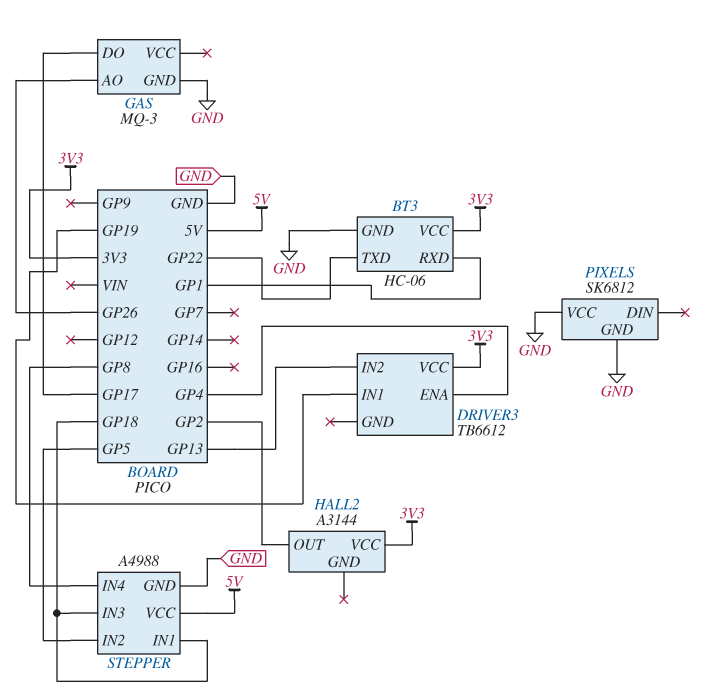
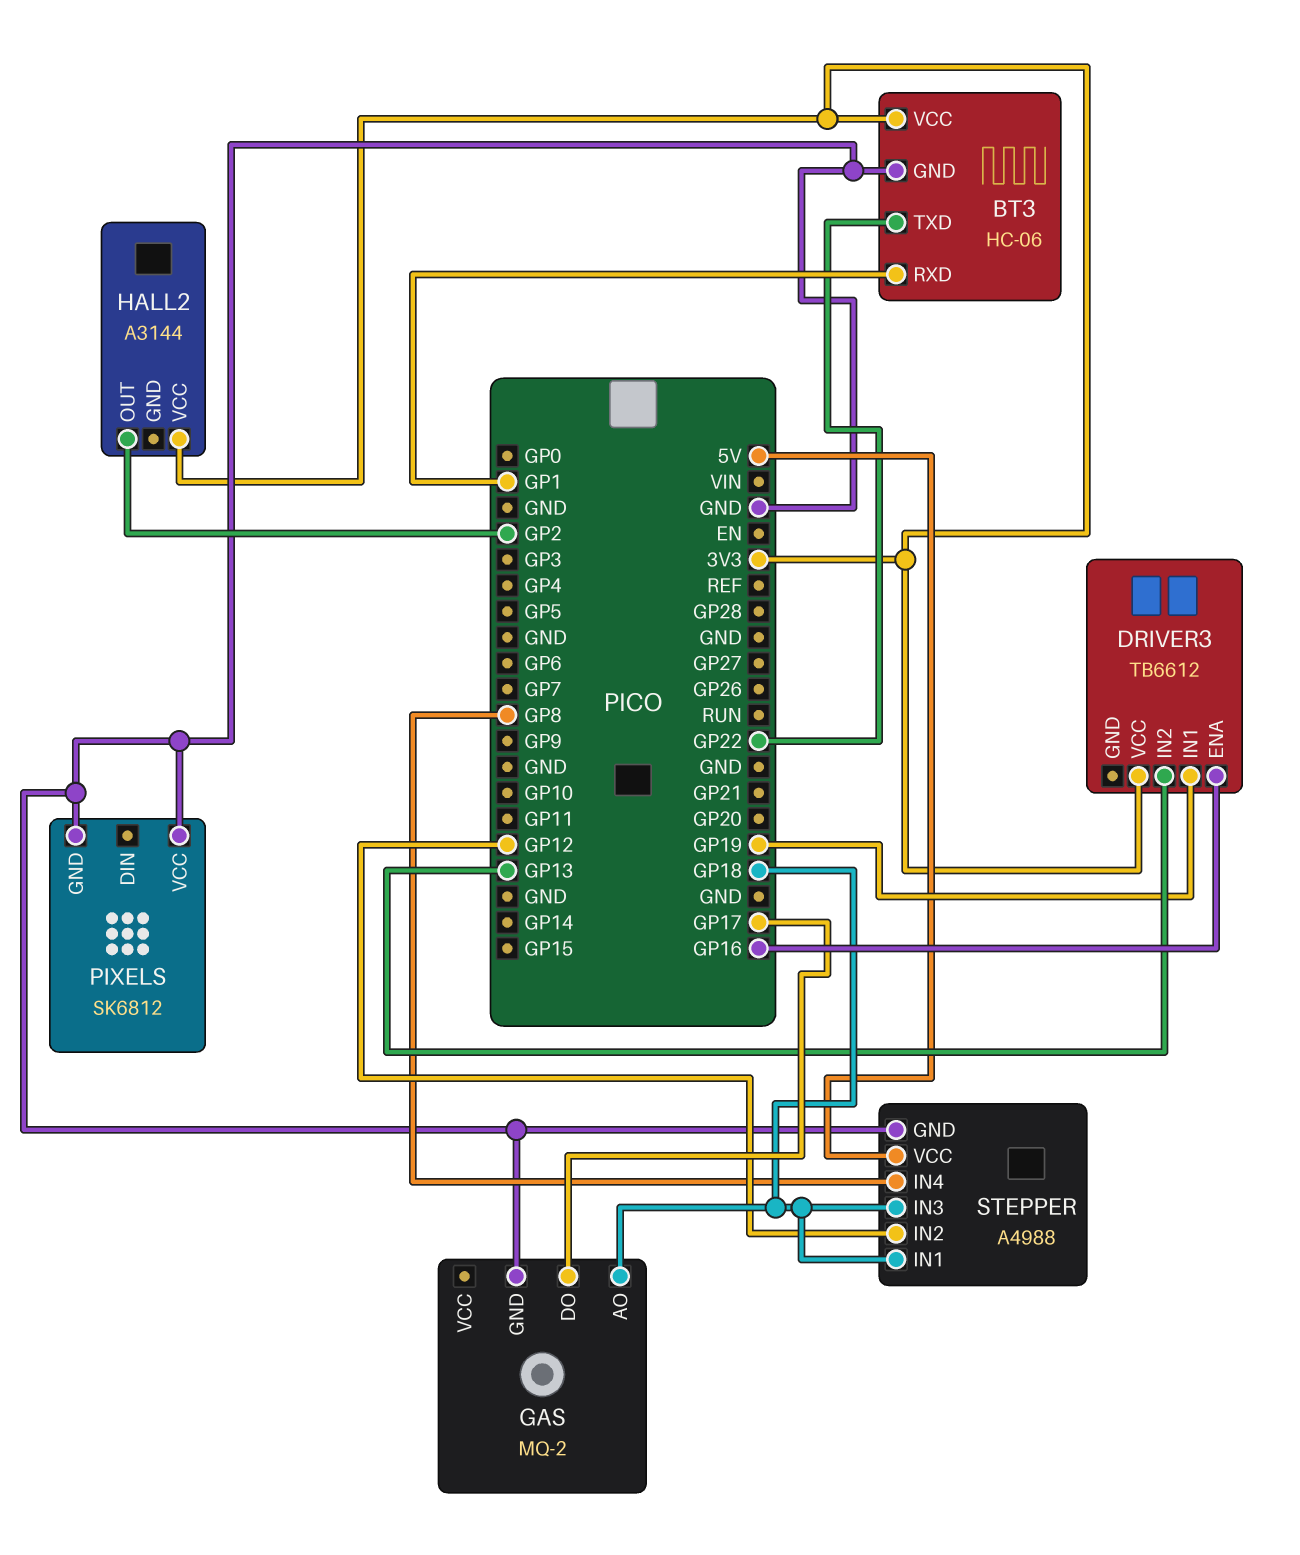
DRIVER3 pin ENA: GP4 -> GP16
GAS: MQ-3 -> MQ-2
GAS pin AO: GP26 -> GP18
STEPPER pin IN2: GP5 -> GP12

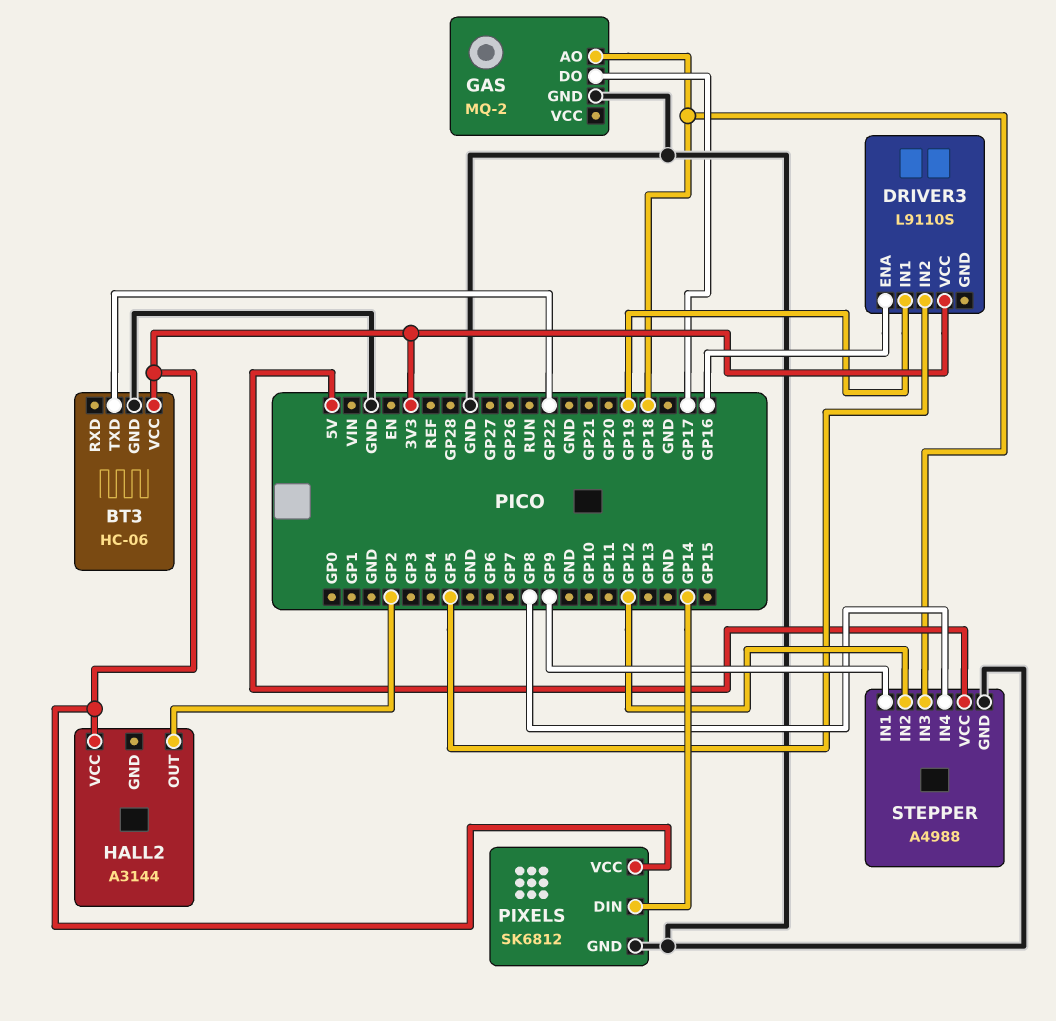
BT3 pin RXD: GP1 -> none
DRIVER3: TB6612 -> L9110S
DRIVER3 pin IN2: GP13 -> GP5
PIXELS pin DIN: none -> GP14
PIXELS pin VCC: GND -> 3V3
STEPPER pin IN1: GP18 -> GP9

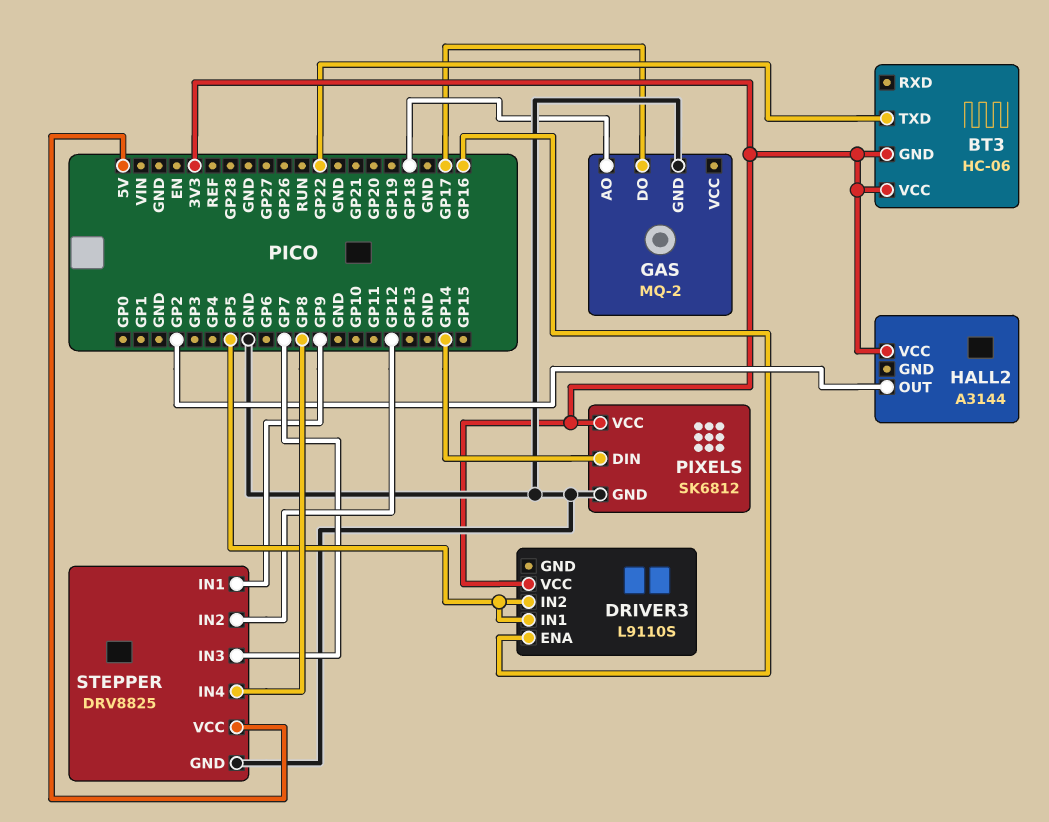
BT3 pin GND: GND -> 3V3
DRIVER3 pin IN1: GP19 -> GP5
STEPPER: A4988 -> DRV8825
STEPPER pin IN3: GP18 -> GP7

